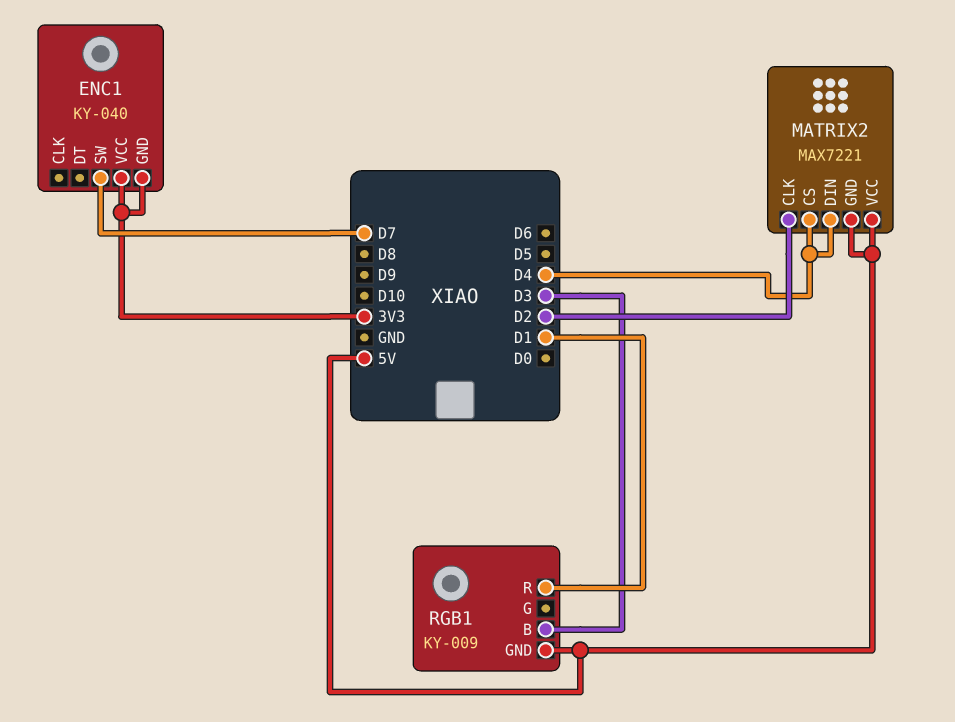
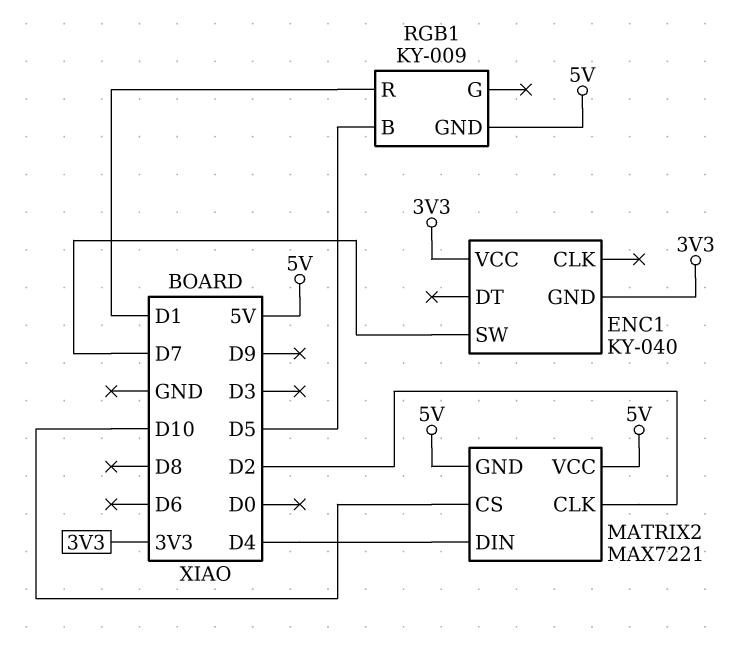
MATRIX2 pin CS: D4 -> D10
RGB1 pin B: D3 -> D5

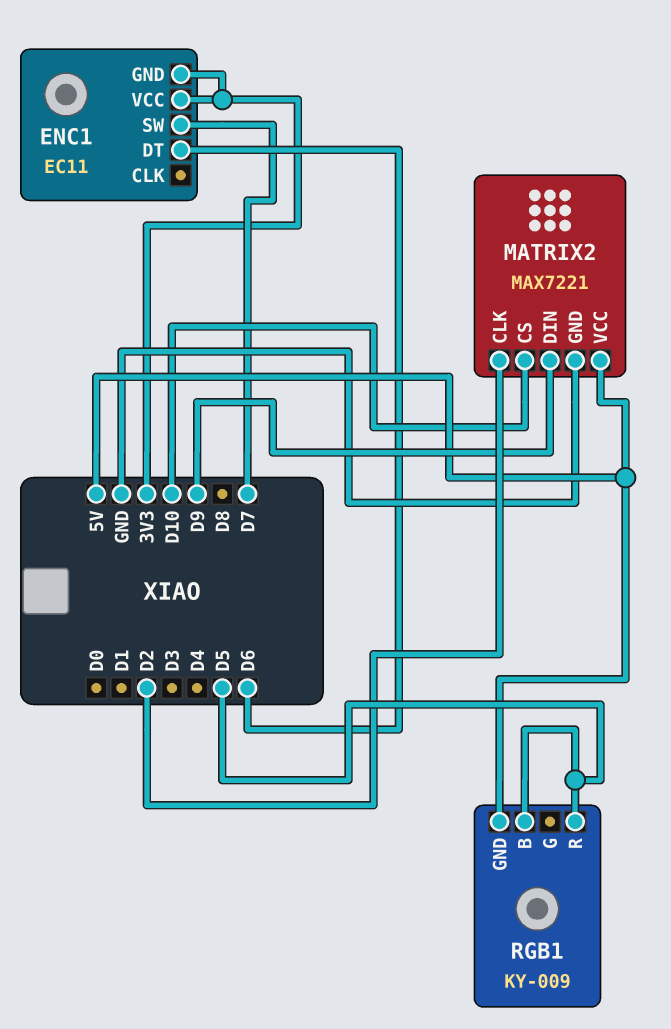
ENC1: KY-040 -> EC11
ENC1 pin DT: none -> D6
MATRIX2 pin DIN: D4 -> D9
MATRIX2 pin GND: 5V -> GND
RGB1 pin R: D1 -> D5

